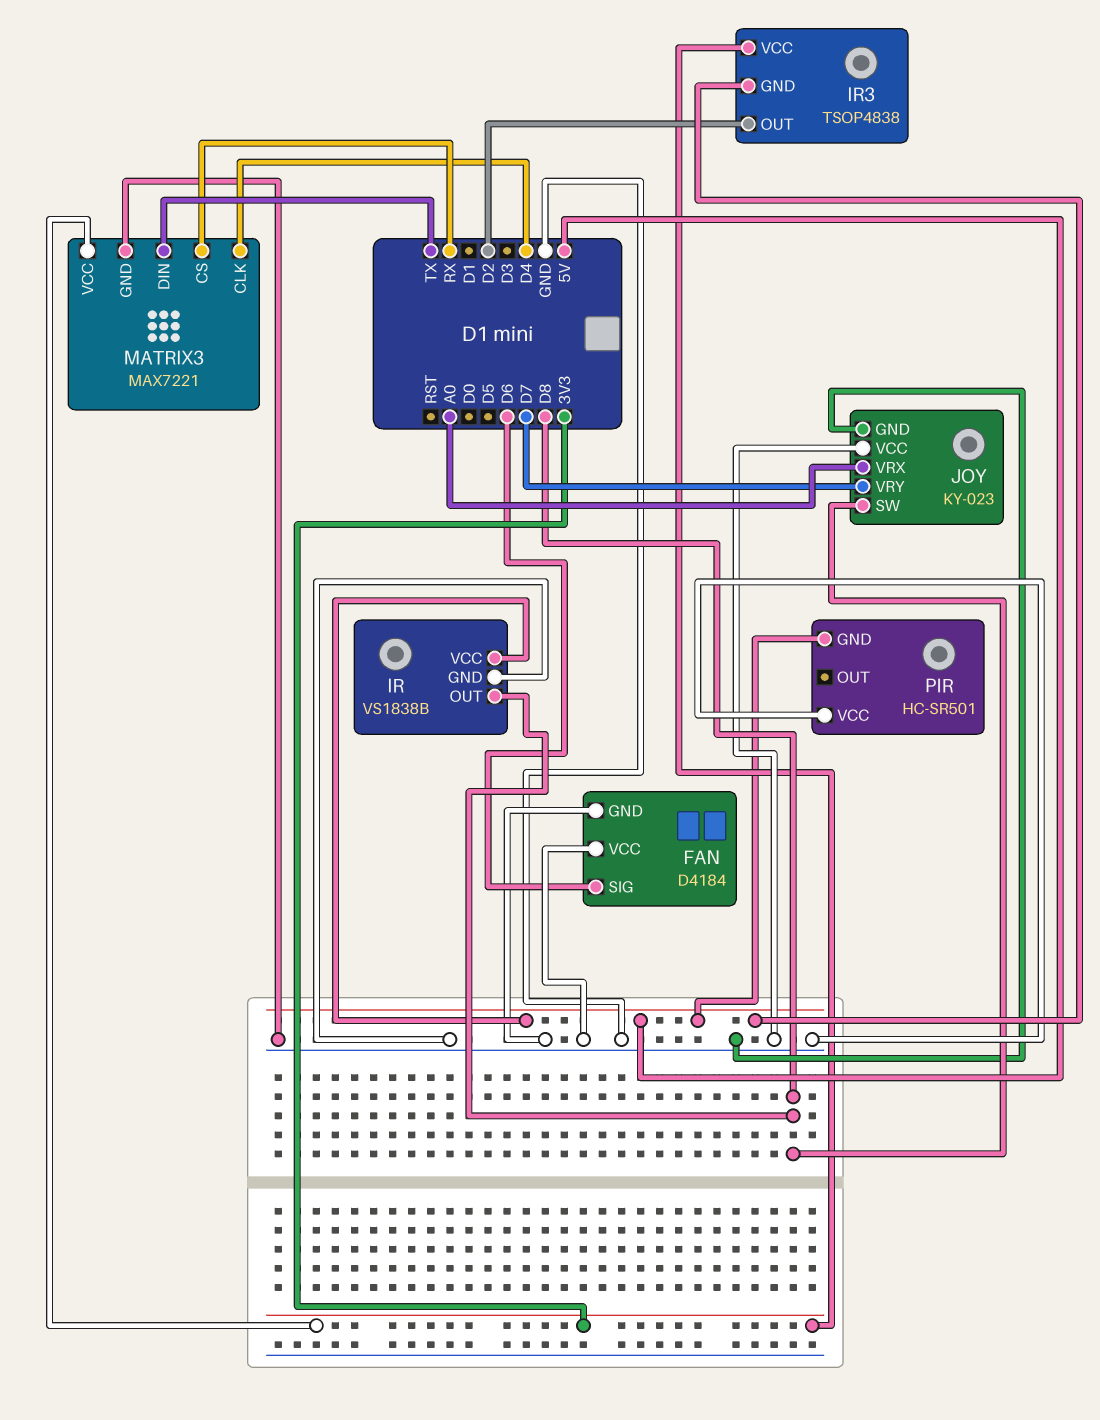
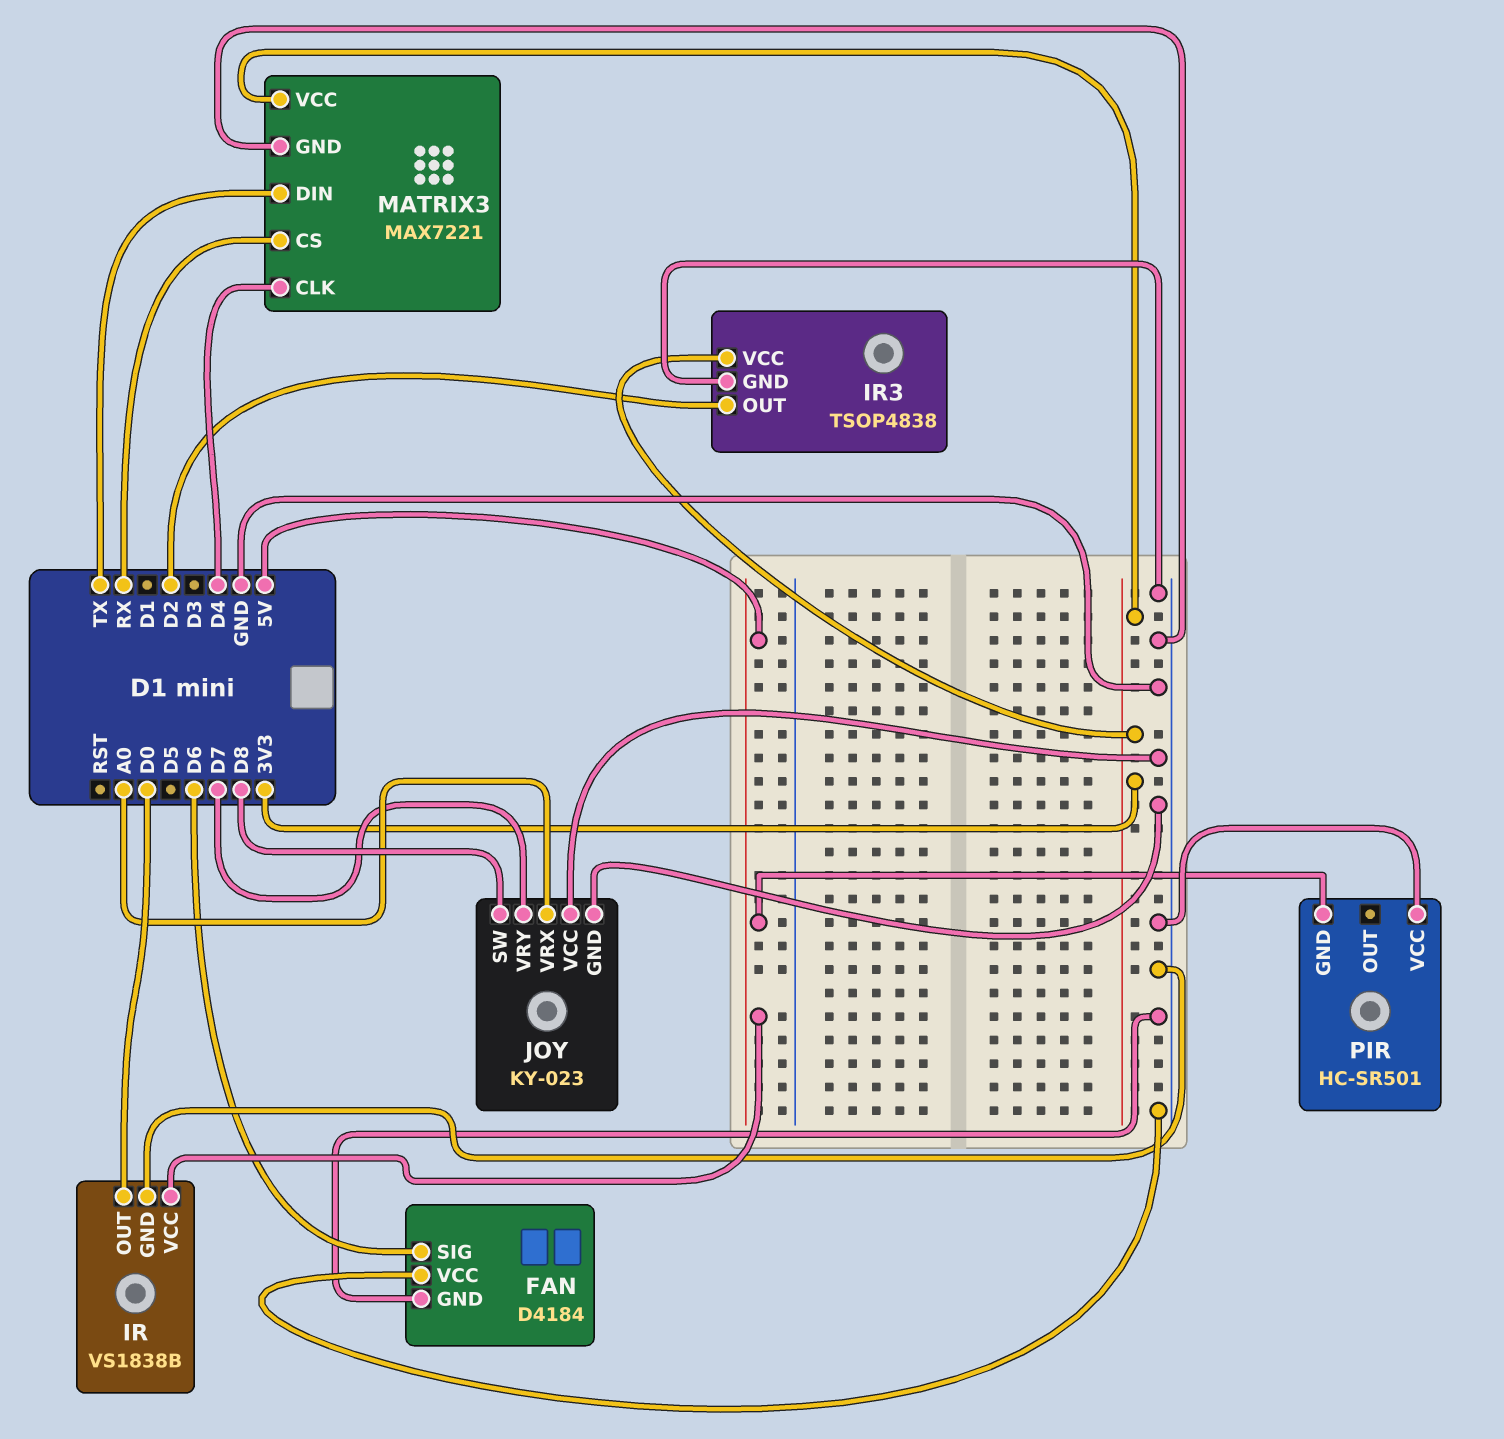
IR pin OUT: D8 -> D0
IR3 pin GND: 5V -> GND

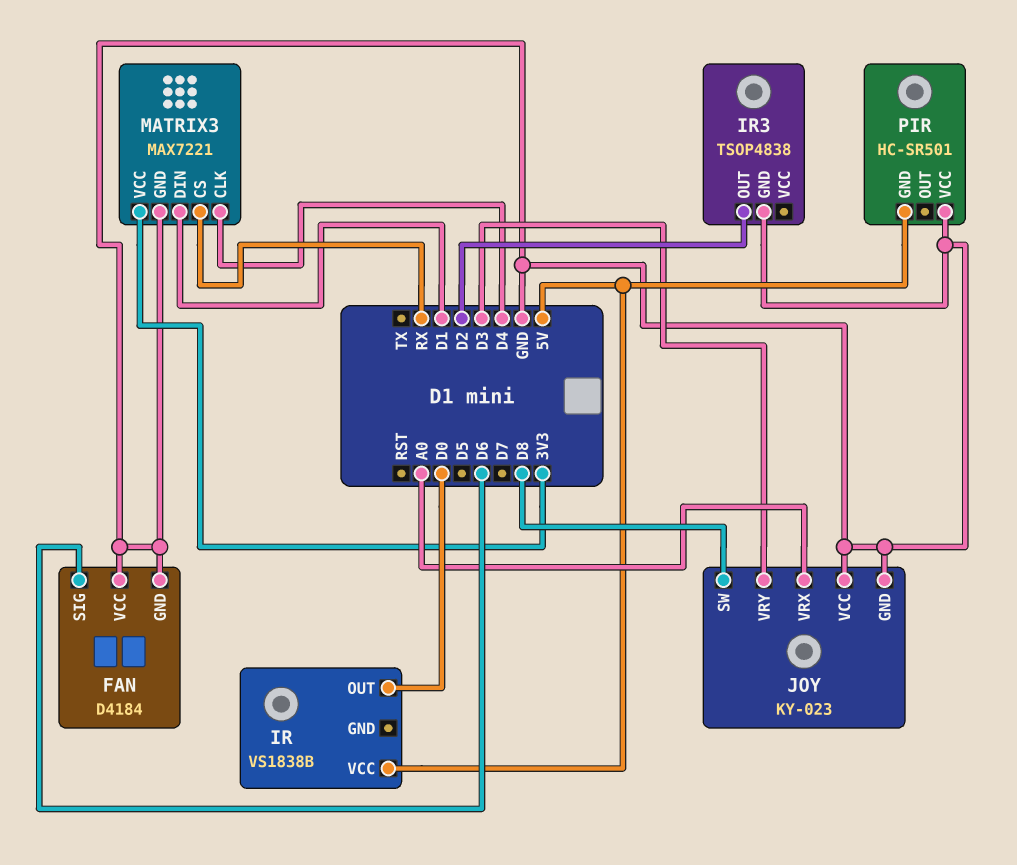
IR pin GND: GND -> none
IR3 pin VCC: 3V3 -> none
JOY pin VRY: D7 -> D3
MATRIX3 pin DIN: TX -> D1

